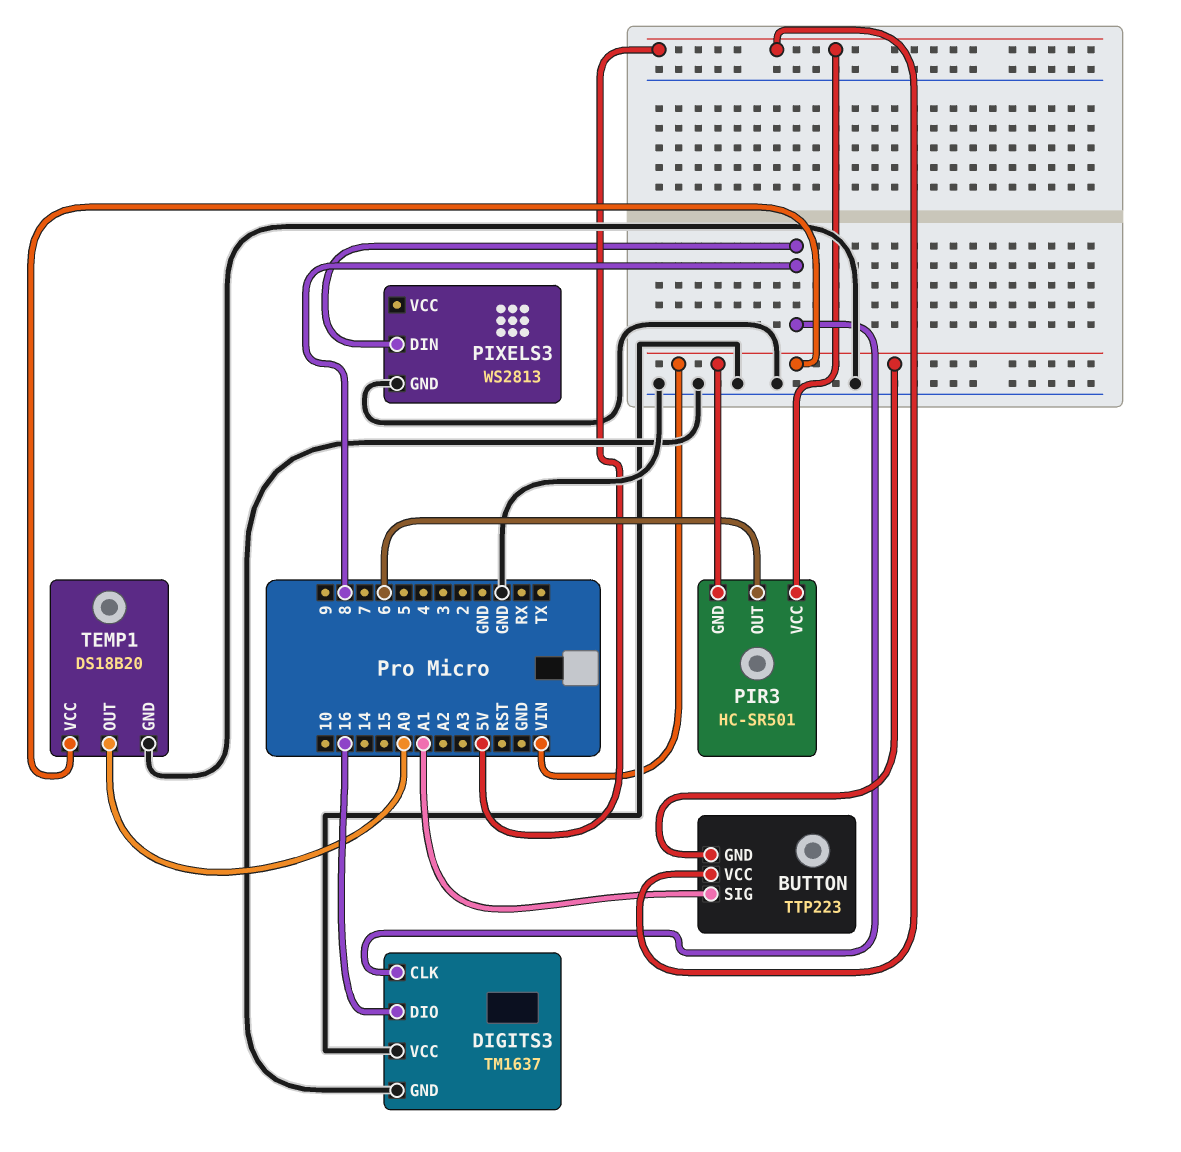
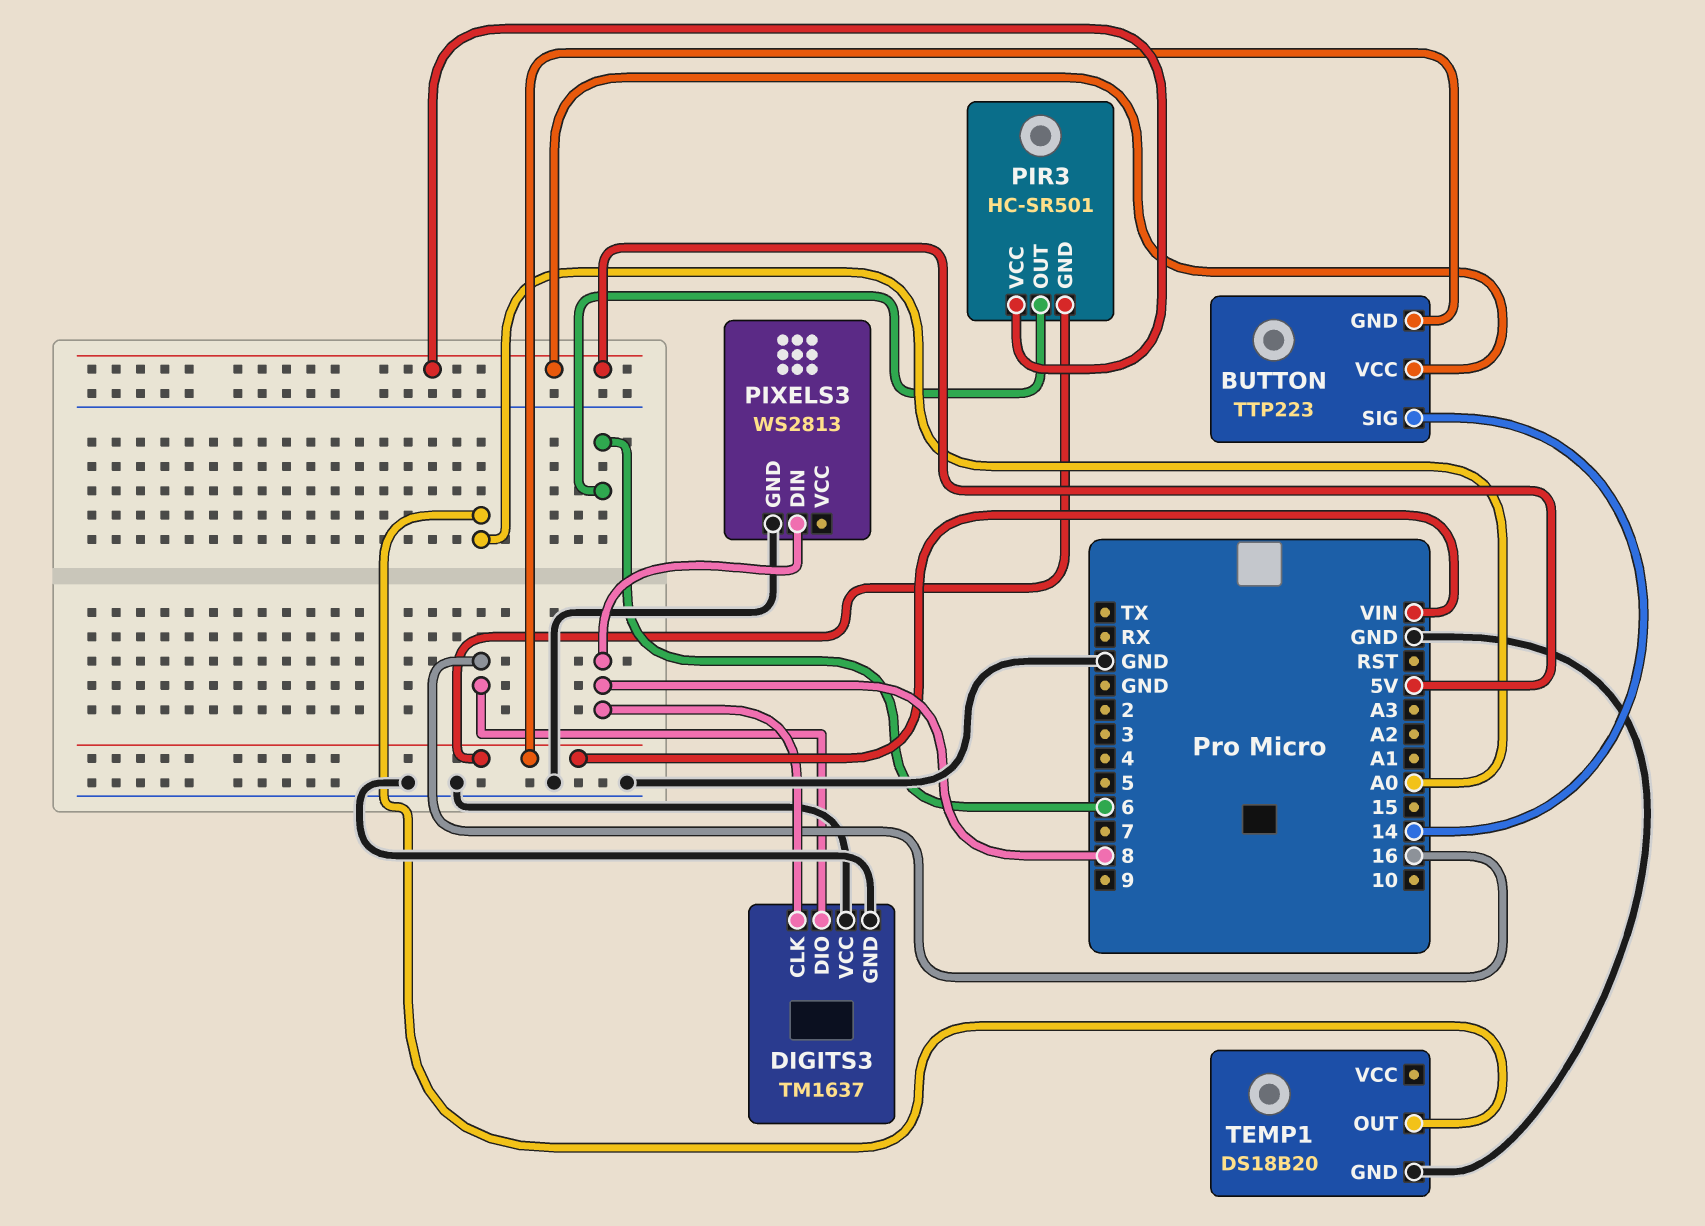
BUTTON pin SIG: A1 -> 14
TEMP1 pin VCC: VIN -> none

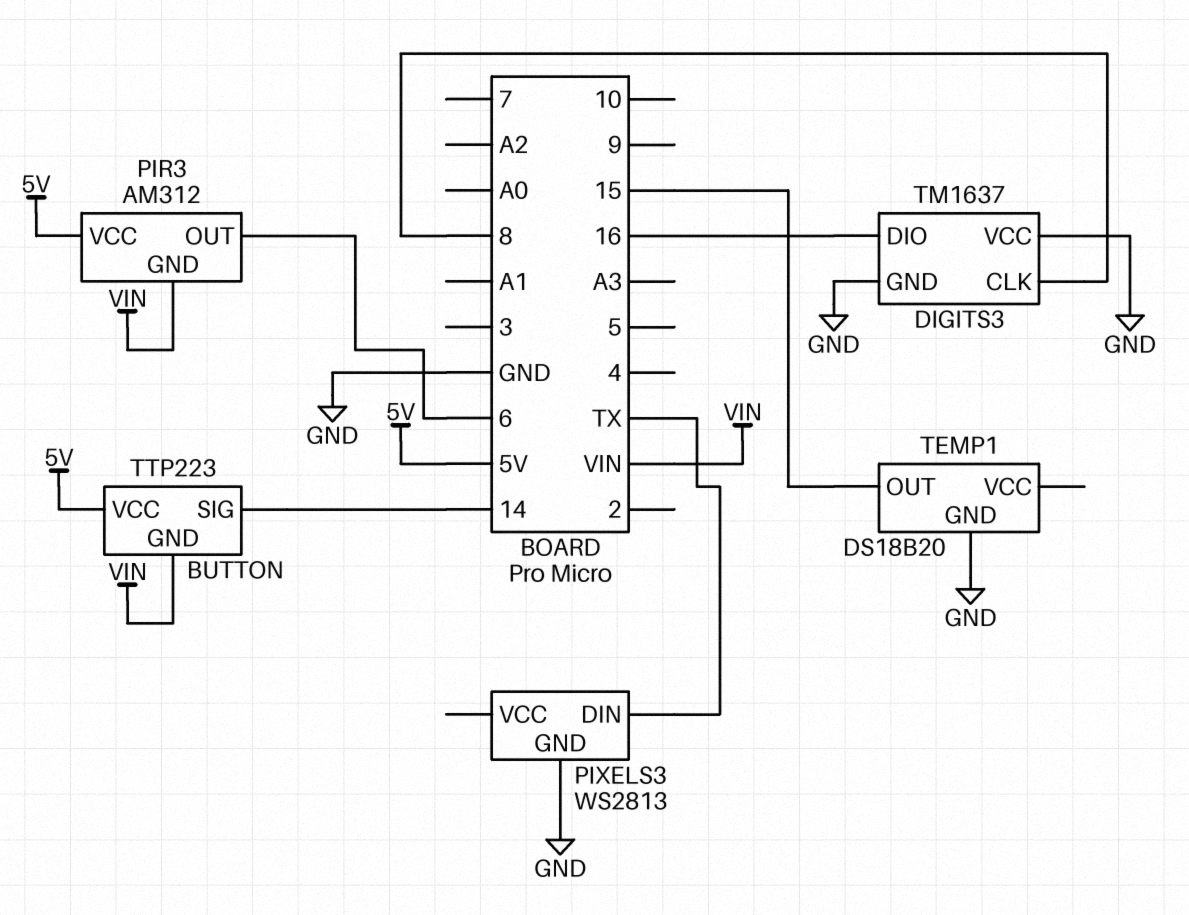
PIR3: HC-SR501 -> AM312
PIXELS3 pin DIN: 8 -> TX
TEMP1 pin OUT: A0 -> 15

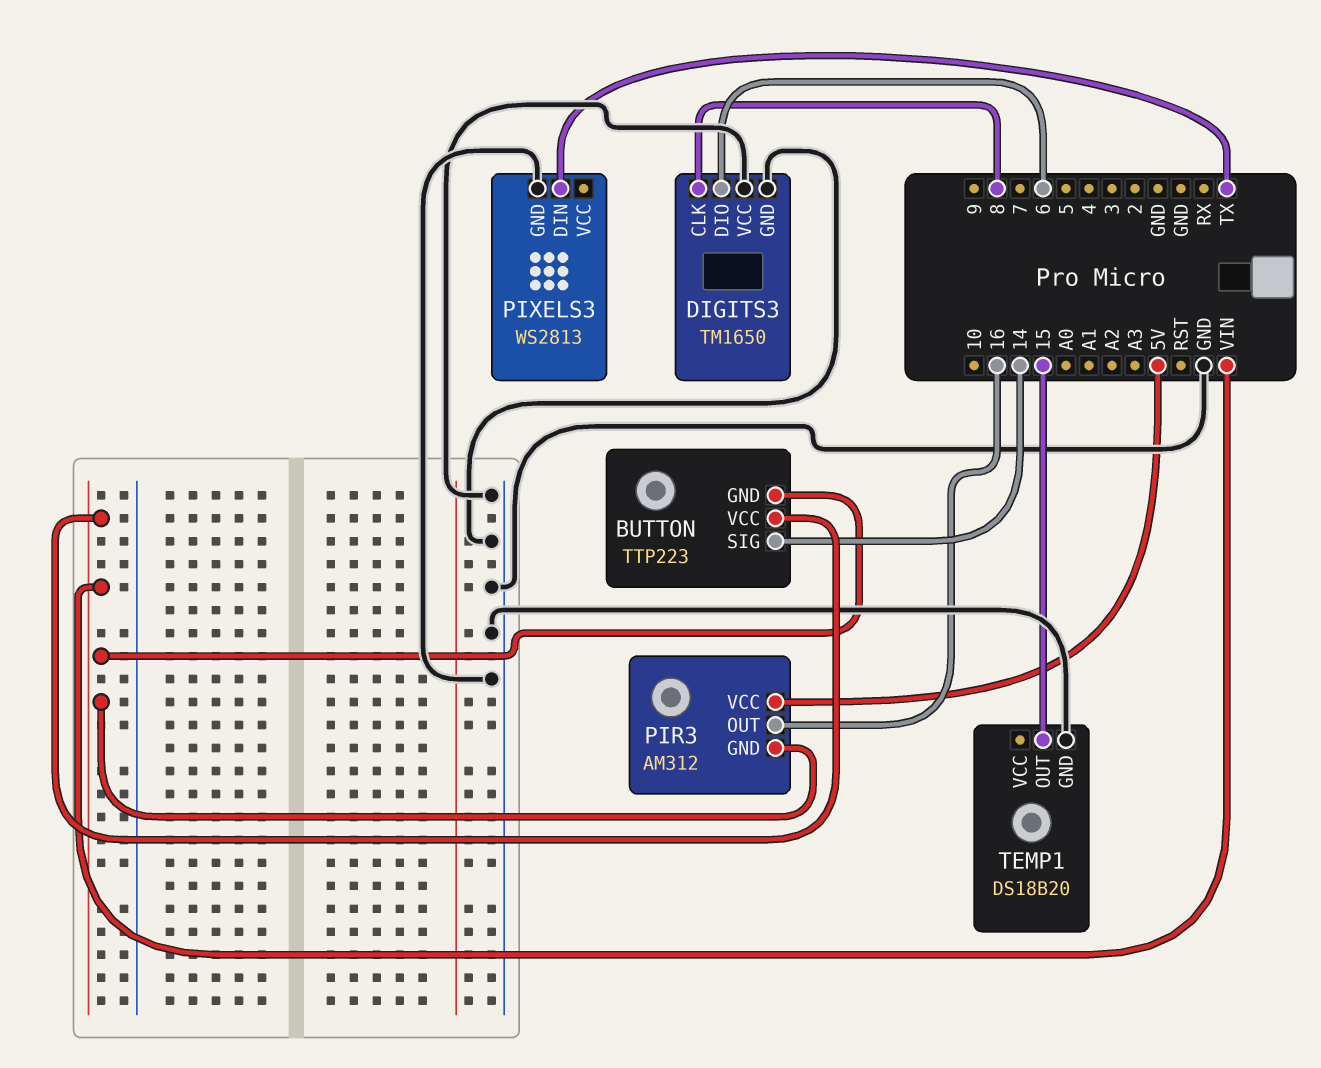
BUTTON pin VCC: 5V -> VIN
DIGITS3: TM1637 -> TM1650
DIGITS3 pin DIO: 16 -> 6
PIR3 pin OUT: 6 -> 16

